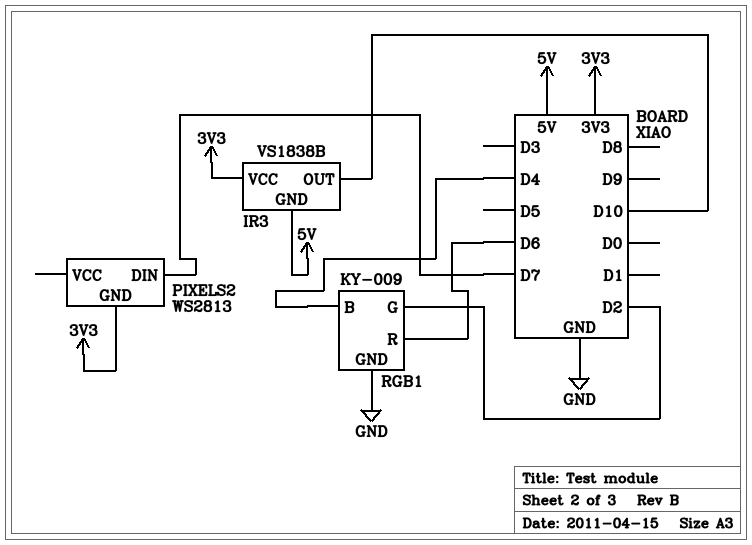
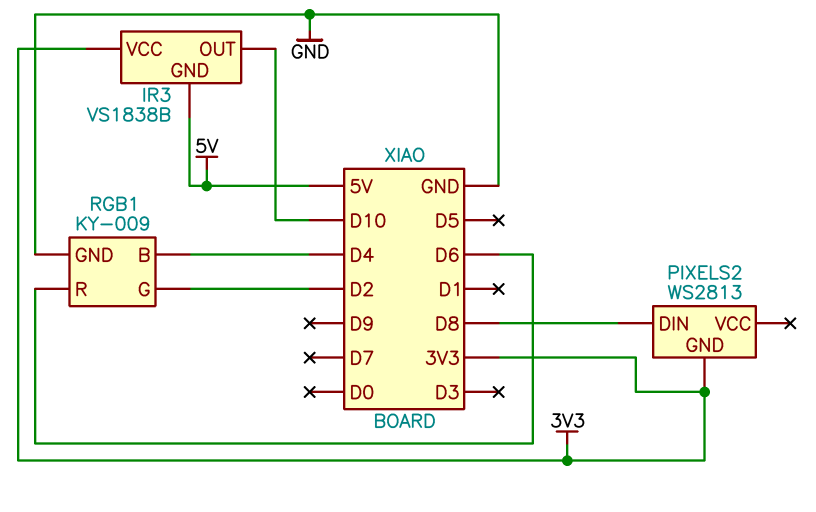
PIXELS2 pin DIN: D7 -> D8

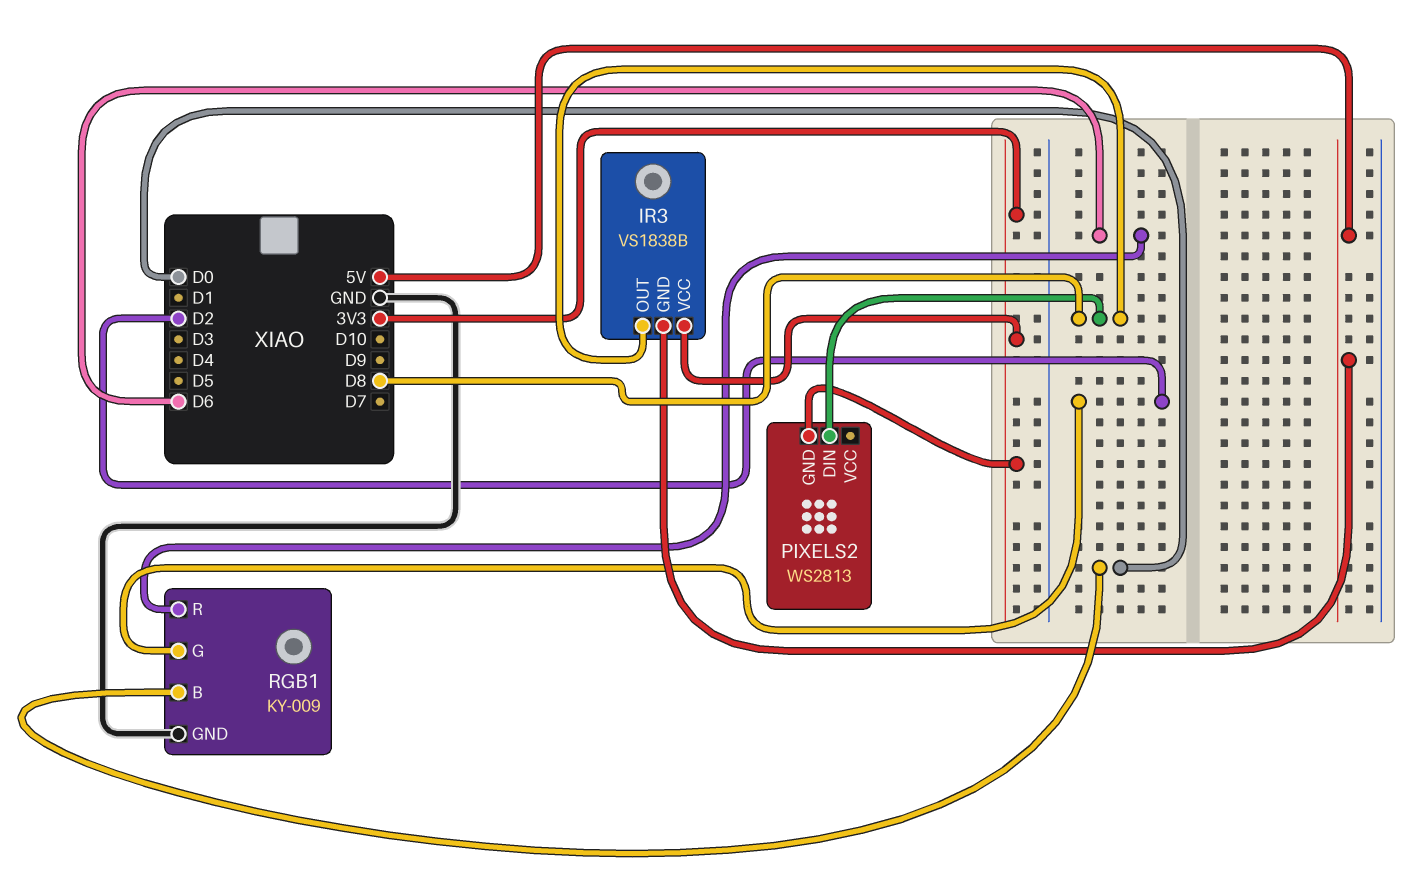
IR3 pin OUT: D10 -> D8
RGB1 pin B: D4 -> D0

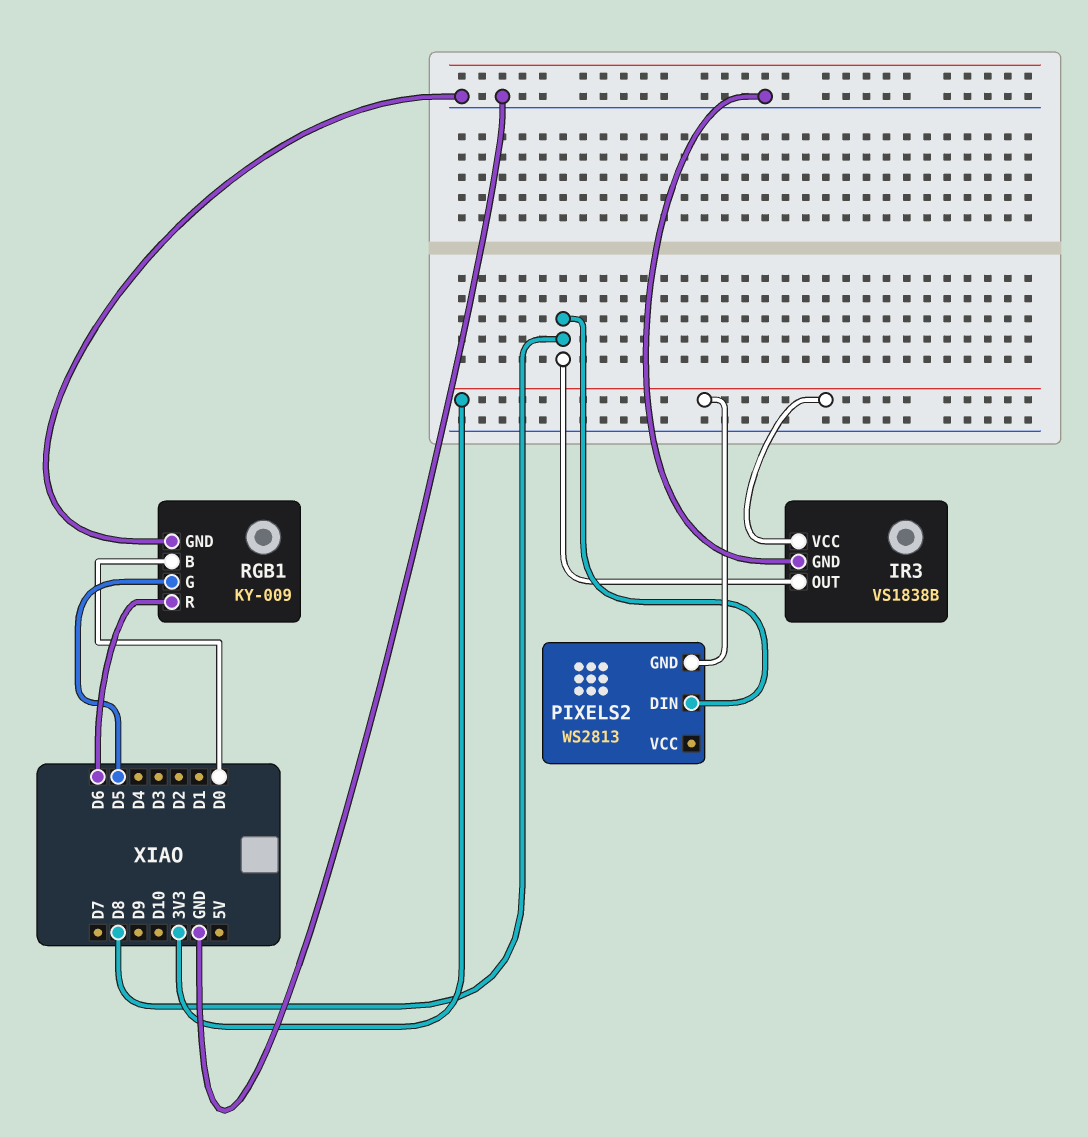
IR3 pin GND: 5V -> GND
RGB1 pin G: D2 -> D5

